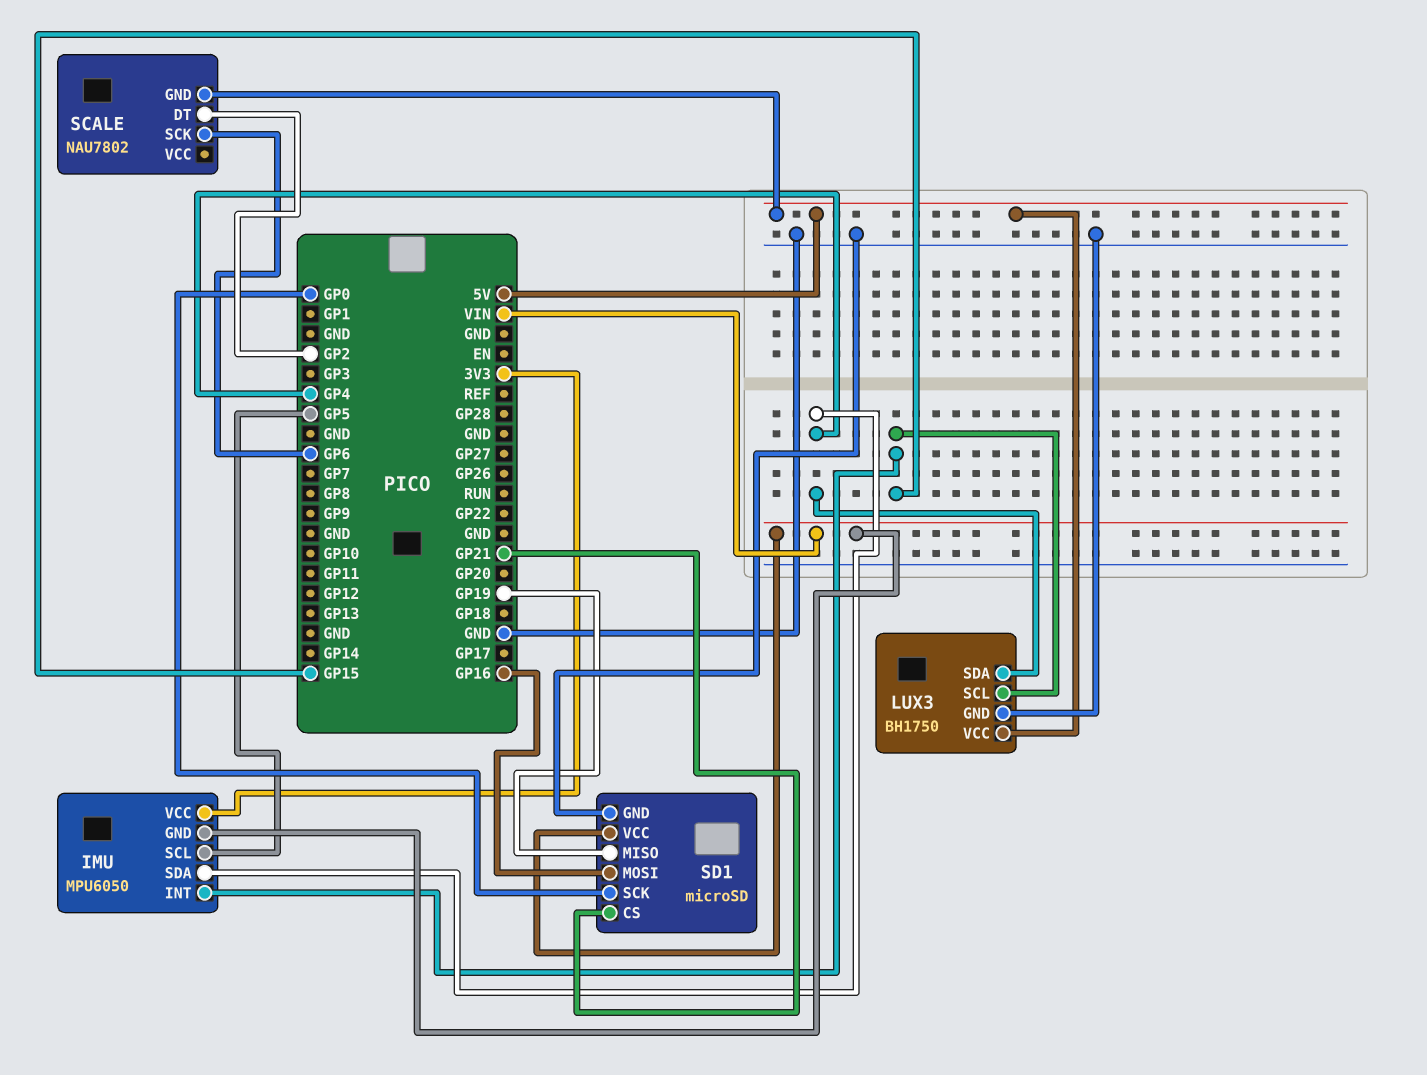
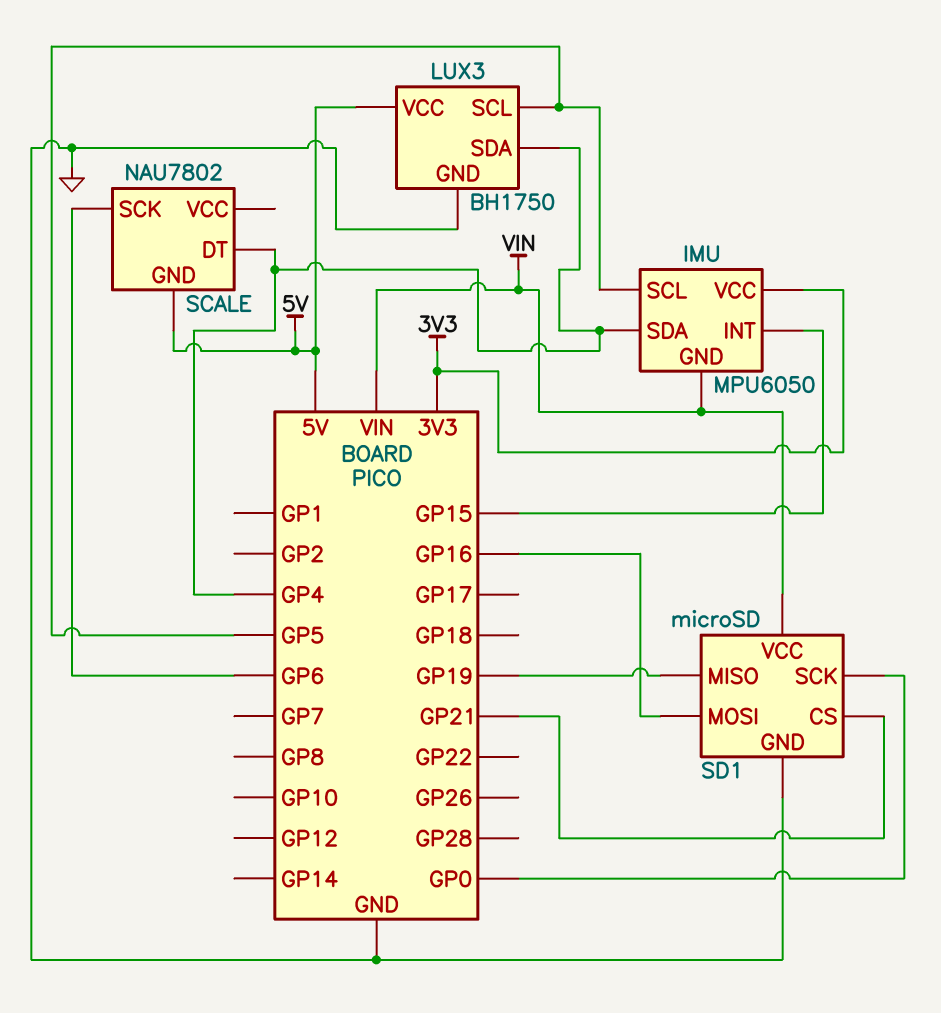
LUX3 pin SCL: GP15 -> GP5
SCALE pin DT: GP2 -> GP4

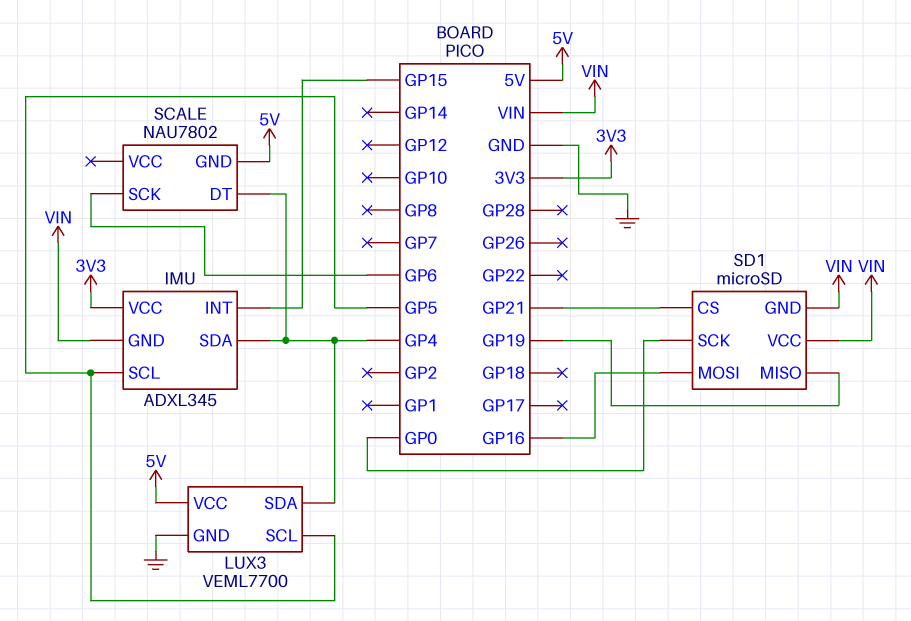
IMU: MPU6050 -> ADXL345
LUX3: BH1750 -> VEML7700
SD1 pin GND: GND -> VIN

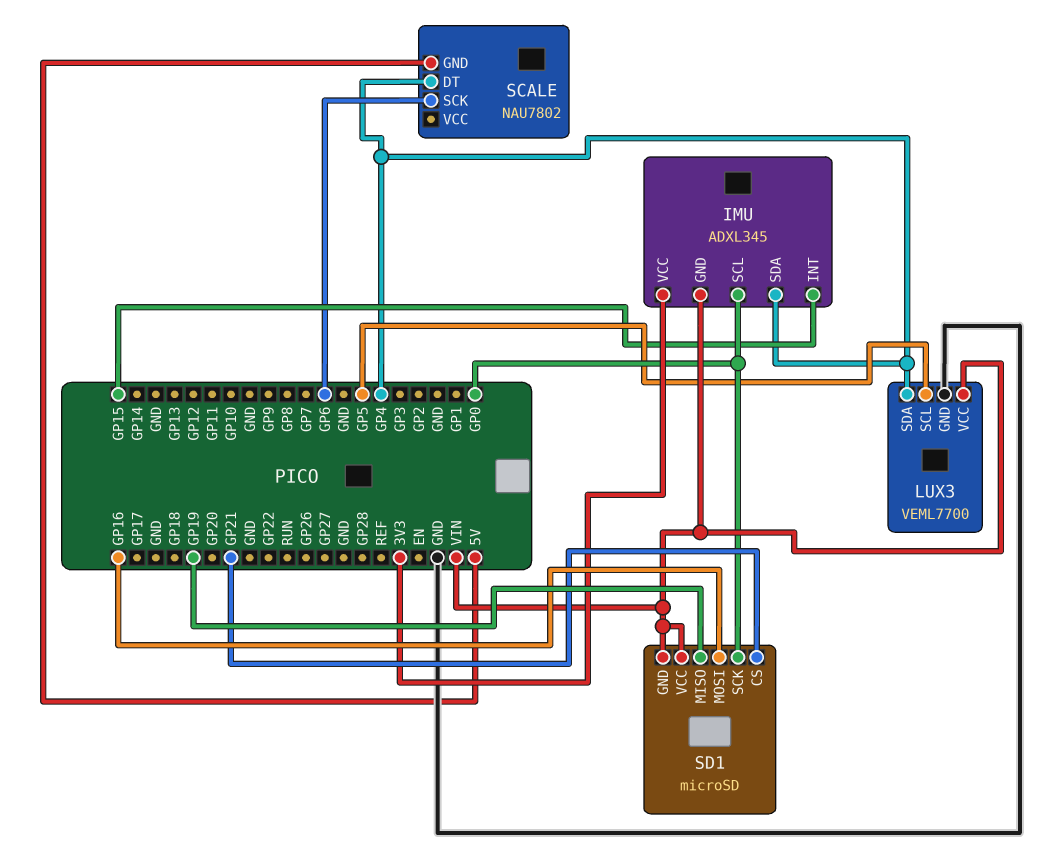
IMU pin SCL: GP5 -> GP0
LUX3 pin VCC: 5V -> VIN

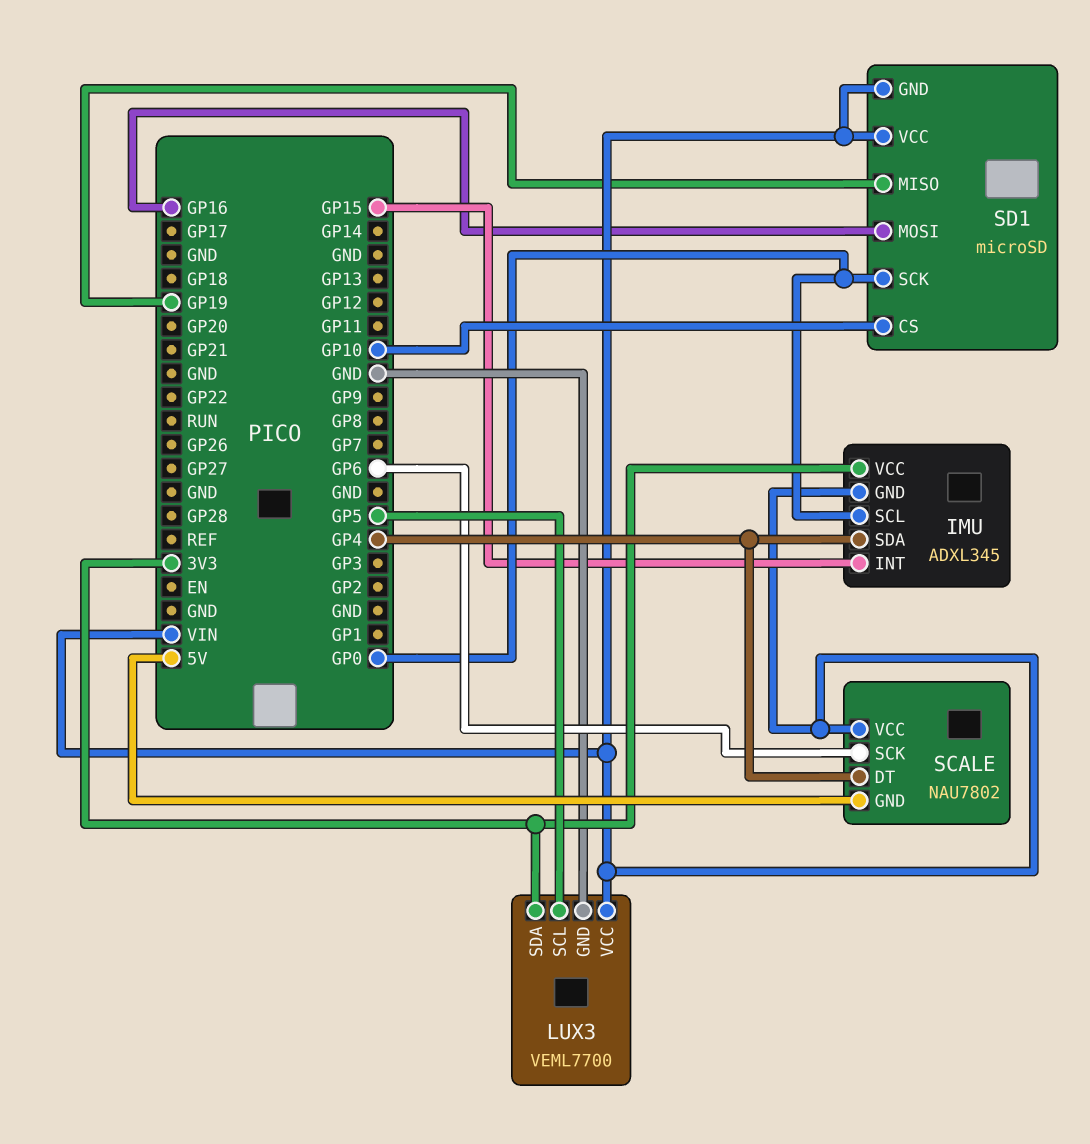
LUX3 pin SDA: GP4 -> 3V3
SCALE pin VCC: none -> VIN
SD1 pin CS: GP21 -> GP10

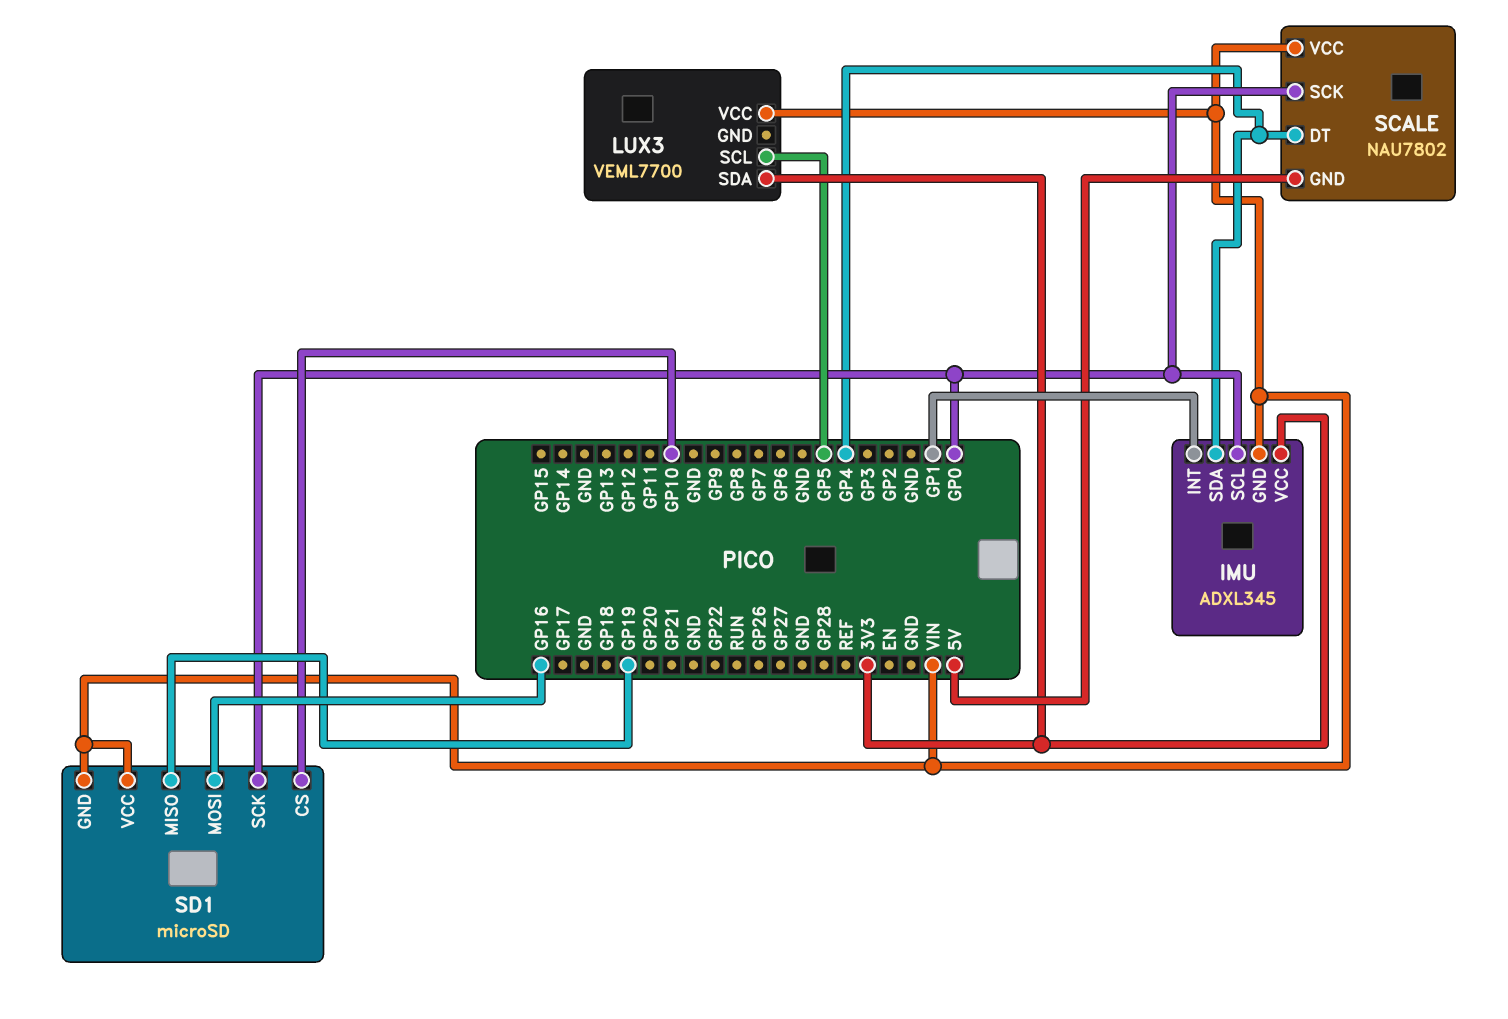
IMU pin INT: GP15 -> GP1
LUX3 pin GND: GND -> none
SCALE pin SCK: GP6 -> GP0

